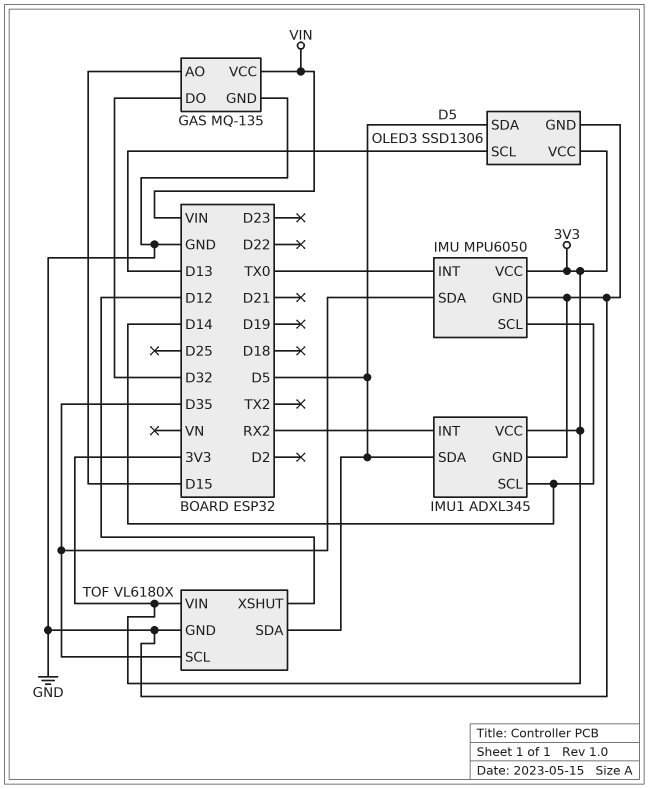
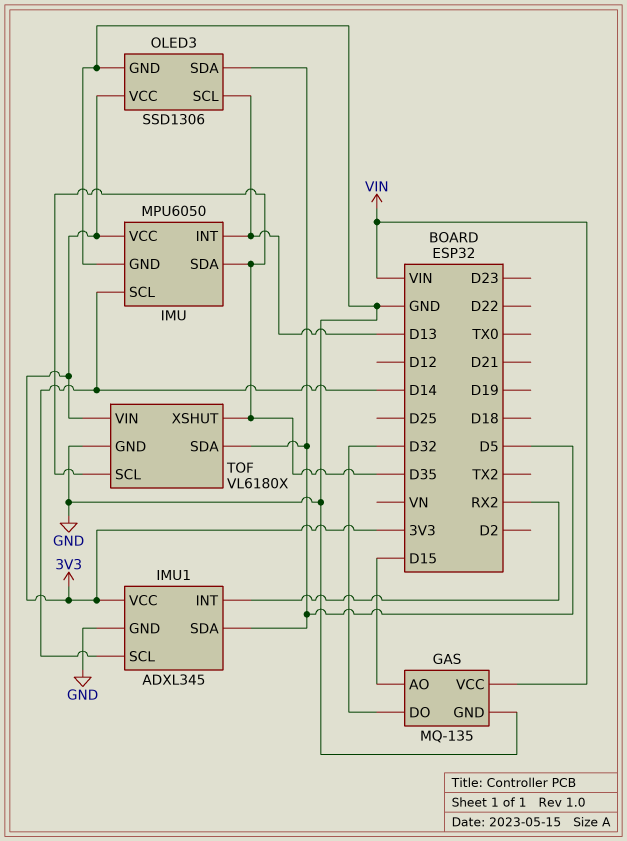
IMU pin INT: TX0 -> D13
TOF pin XSHUT: D12 -> D35

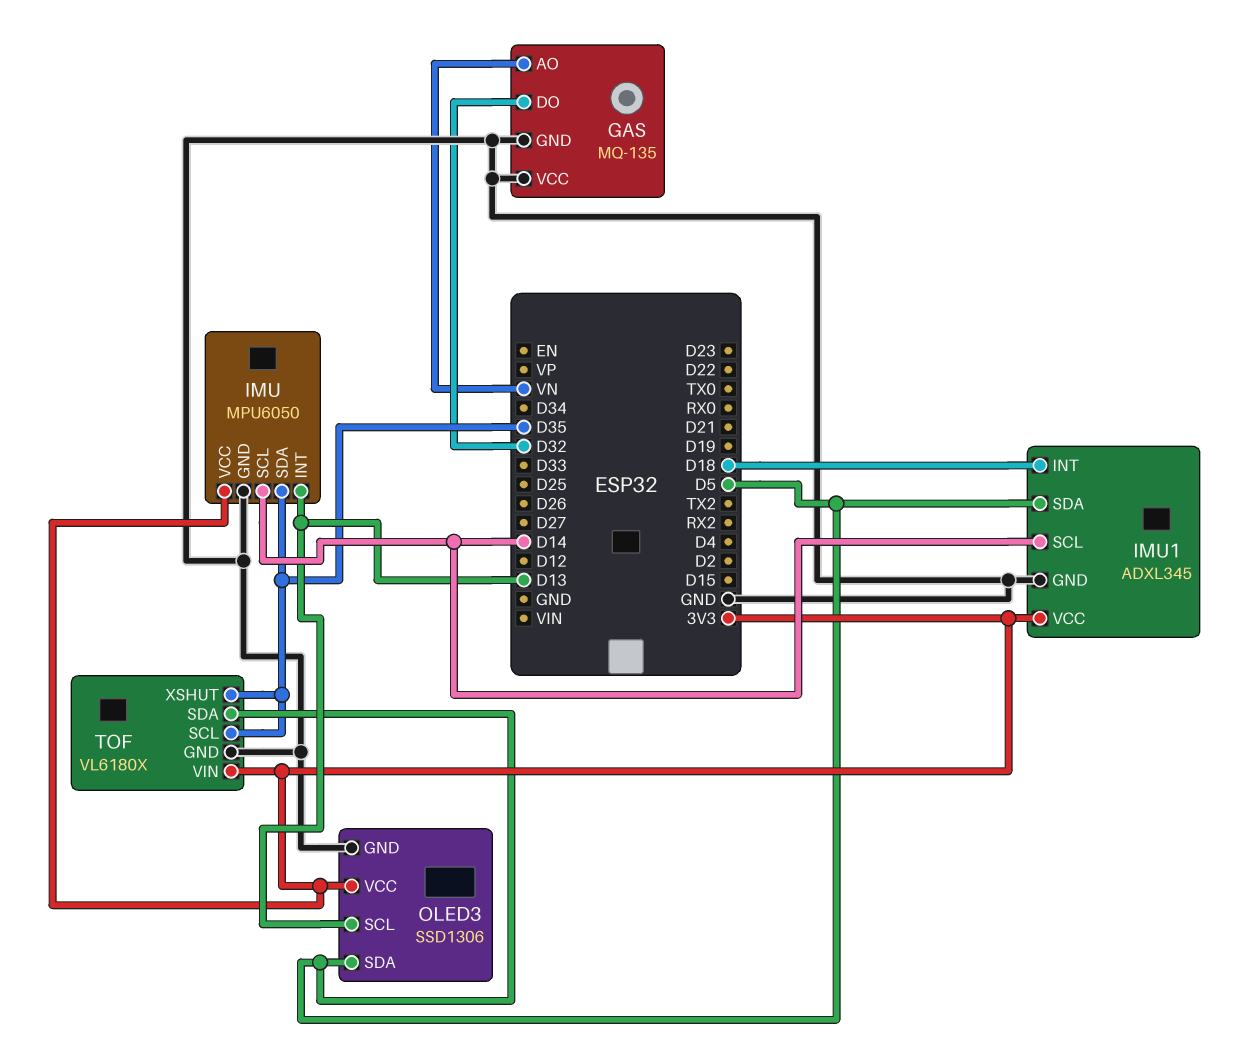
GAS pin AO: D15 -> VN
GAS pin VCC: VIN -> GND
IMU1 pin INT: RX2 -> D18

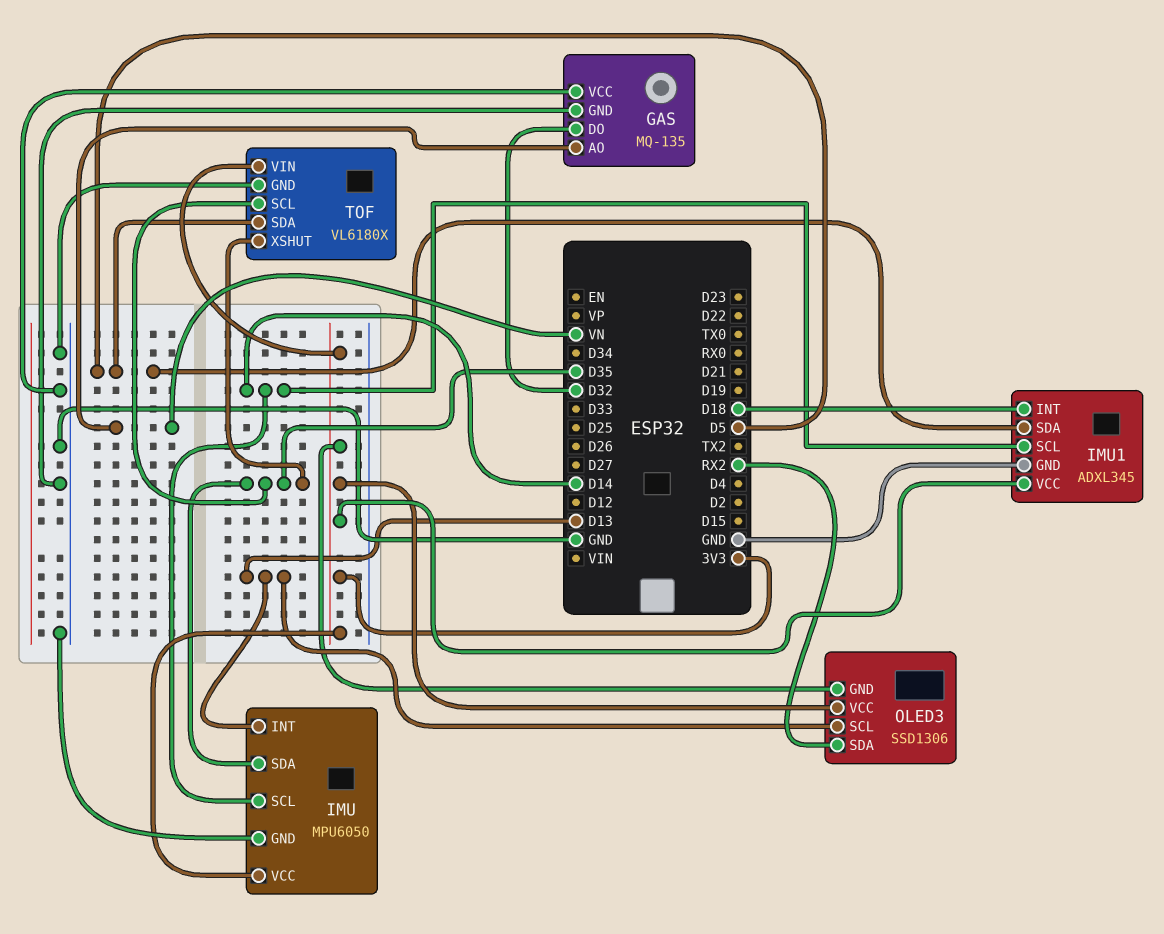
OLED3 pin GND: GND -> 3V3
OLED3 pin SDA: D5 -> RX2

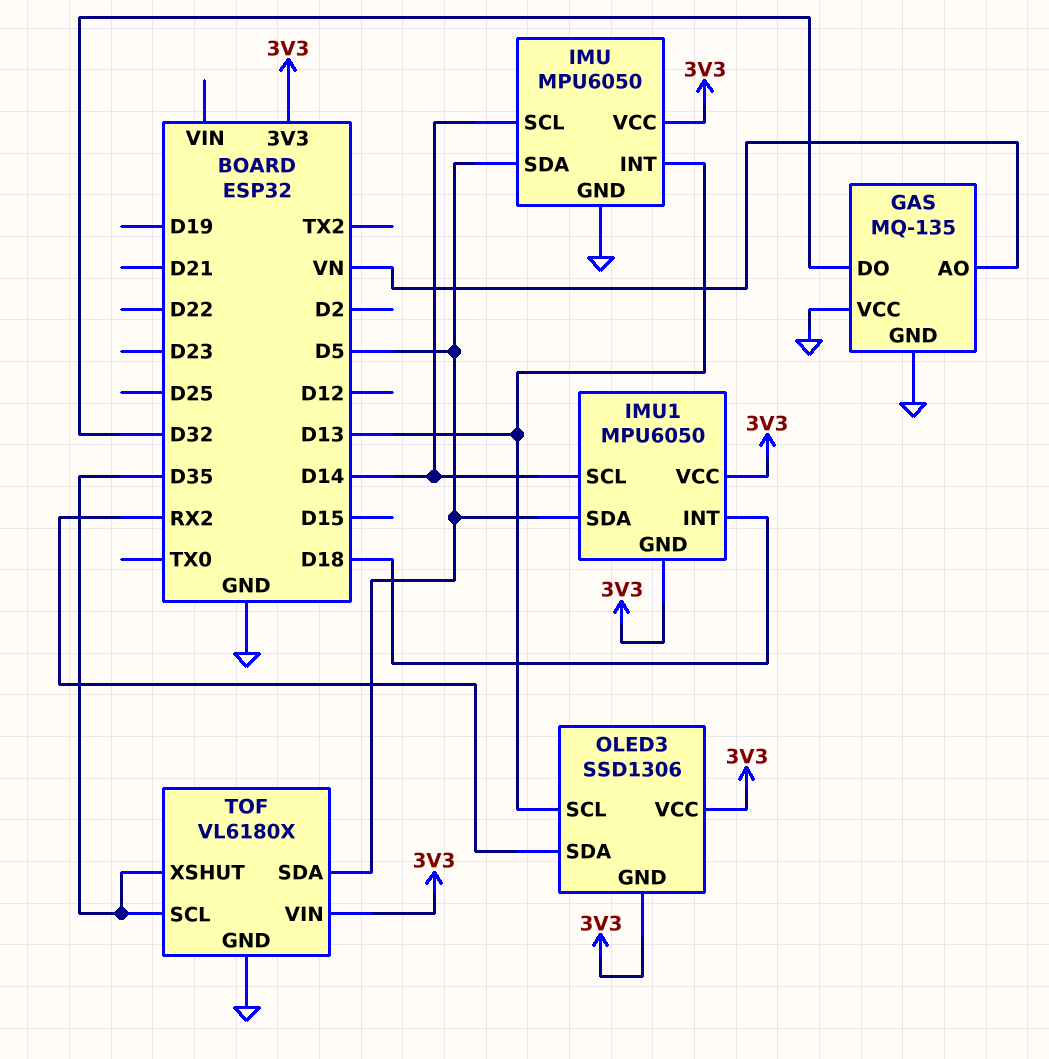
IMU pin SDA: D35 -> D5
IMU1: ADXL345 -> MPU6050
IMU1 pin GND: GND -> 3V3

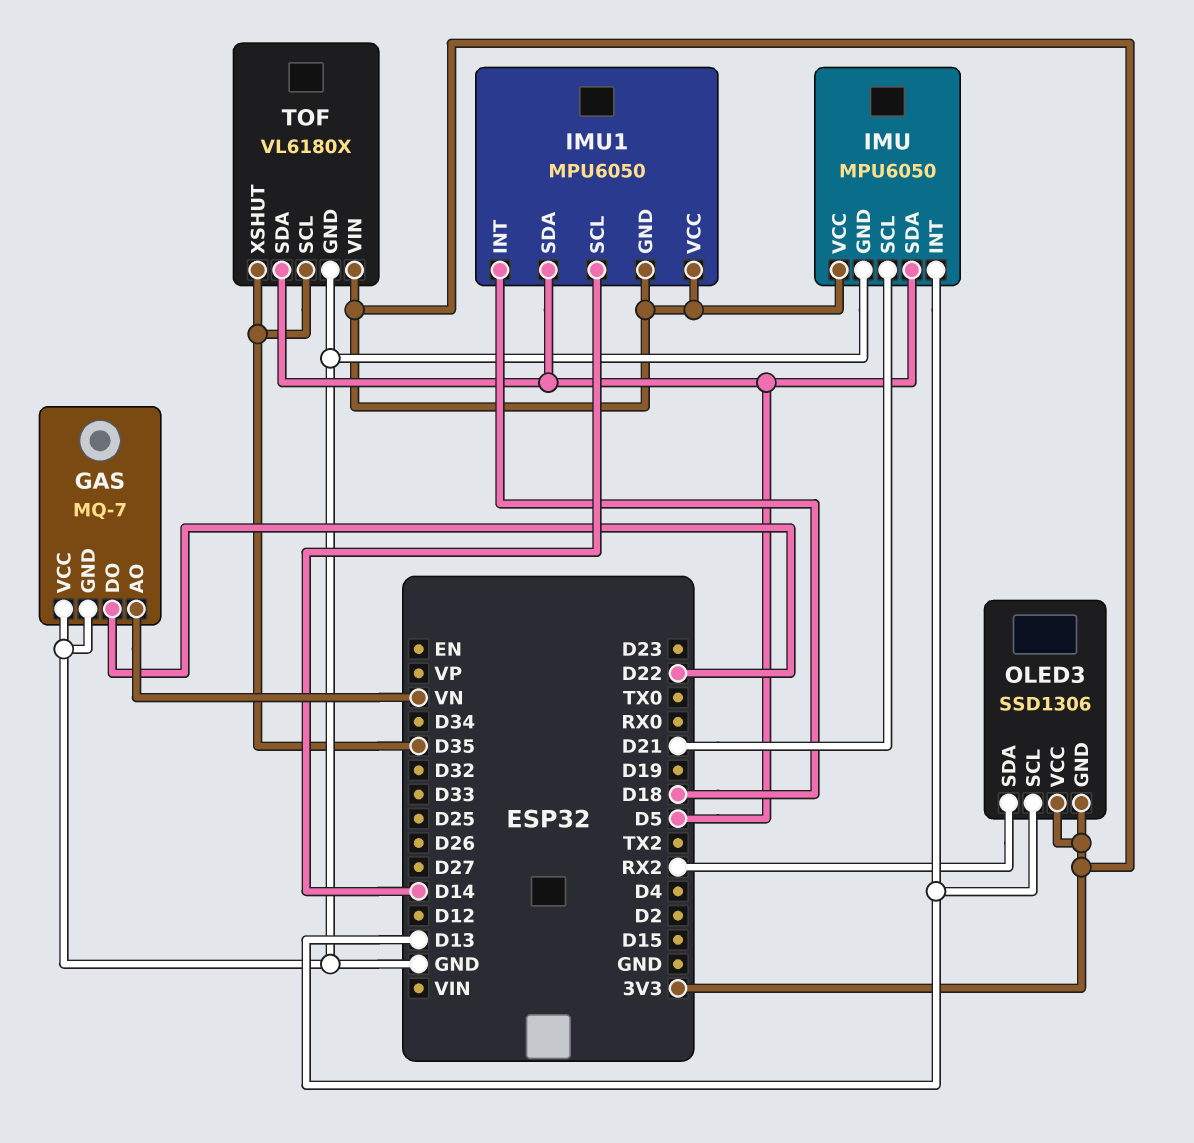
GAS: MQ-135 -> MQ-7
GAS pin DO: D32 -> D22
IMU pin SCL: D14 -> D21

